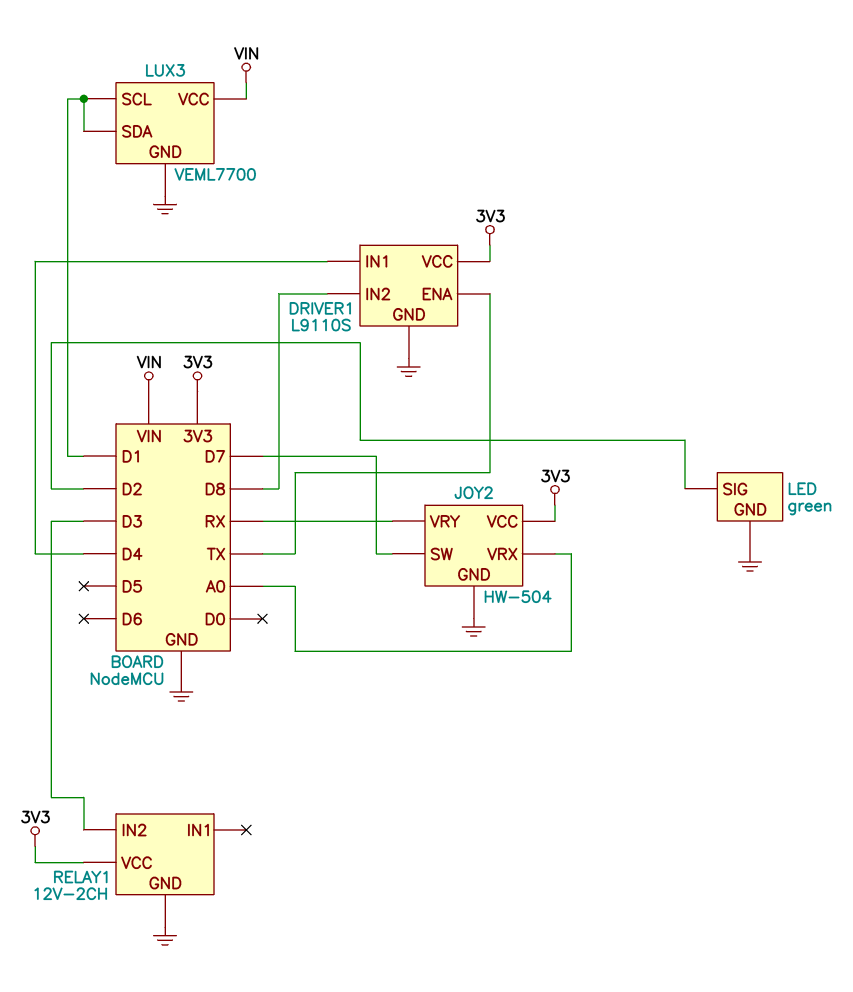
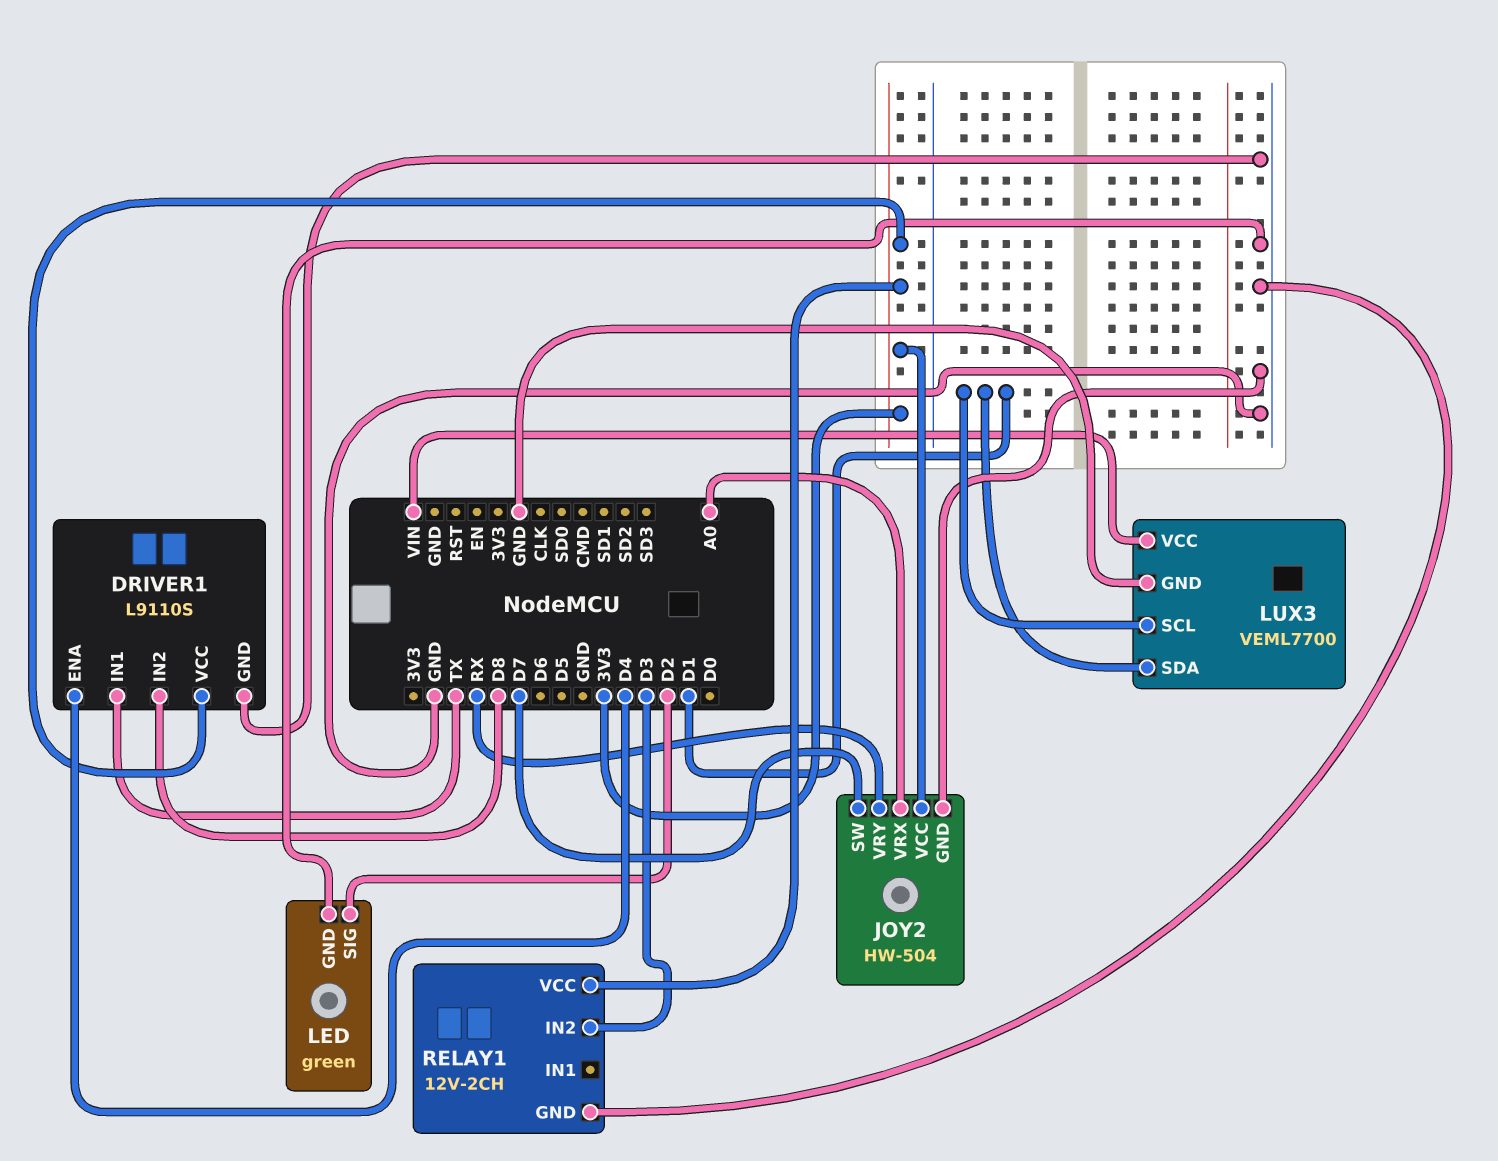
DRIVER1 pin ENA: TX -> D4
DRIVER1 pin IN1: D4 -> TX

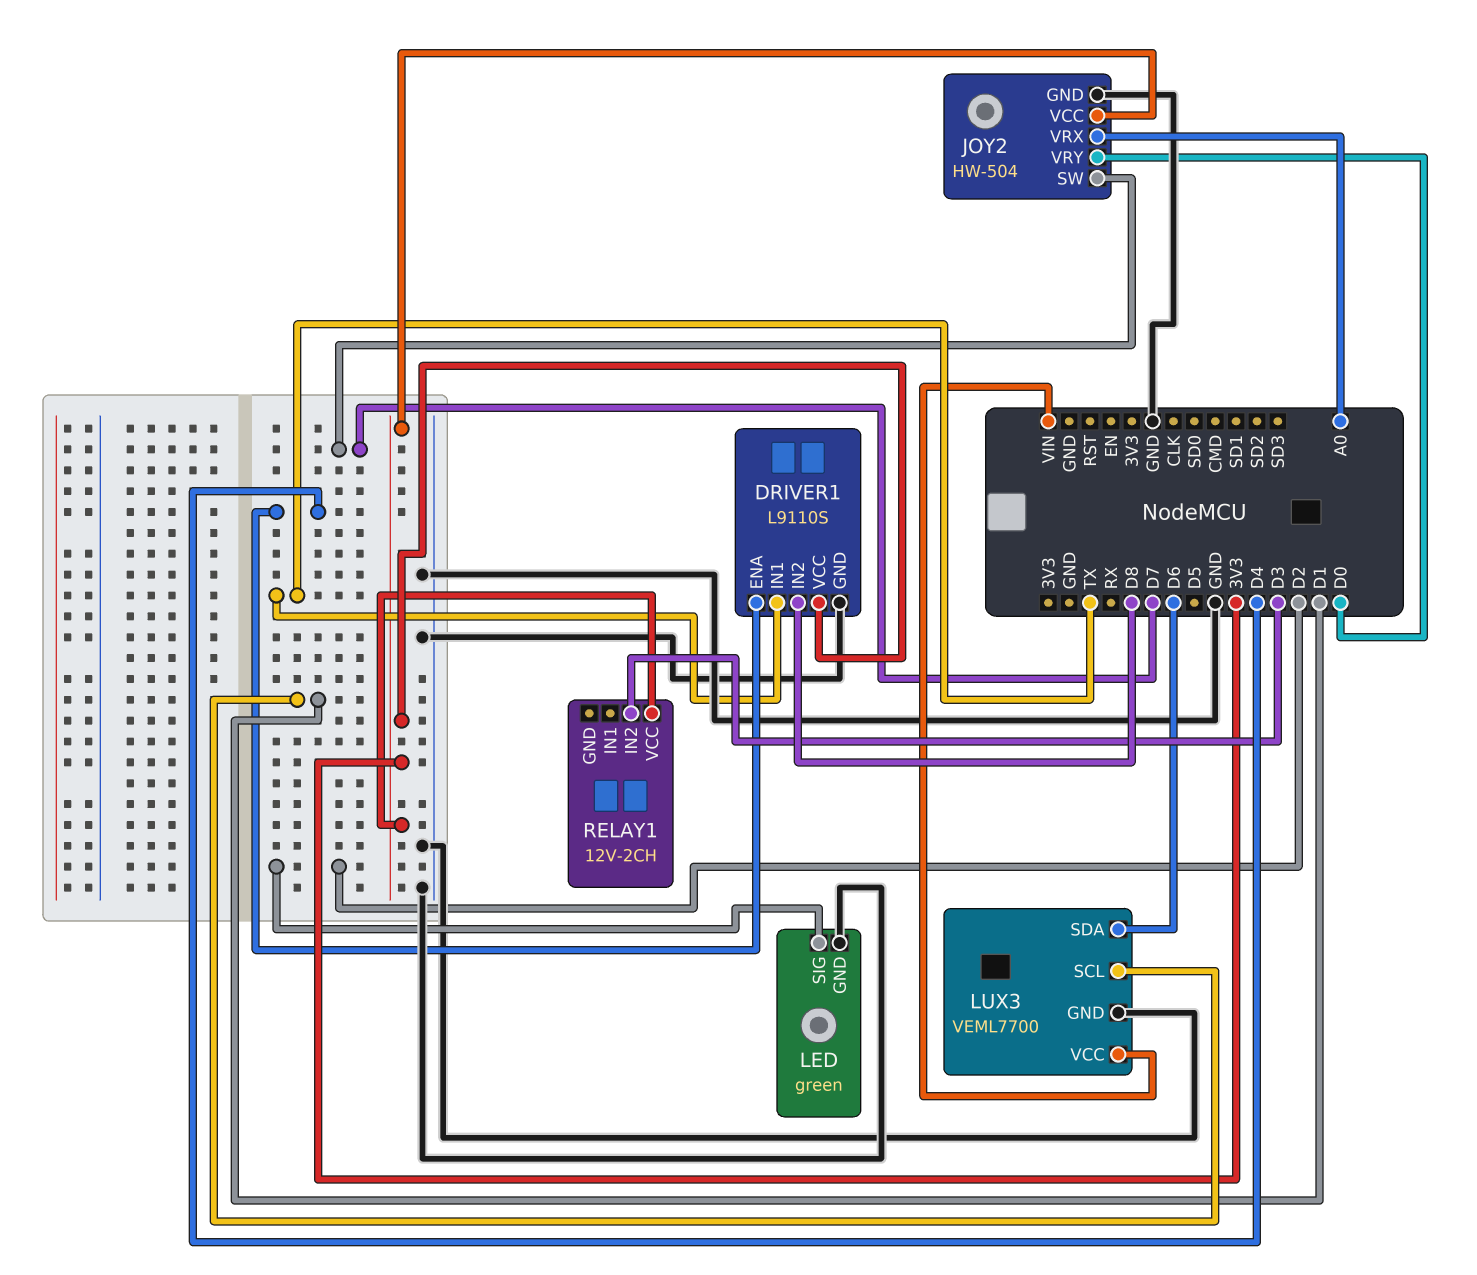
JOY2 pin VRY: RX -> D0
LUX3 pin SDA: D1 -> D6
RELAY1 pin GND: GND -> none

